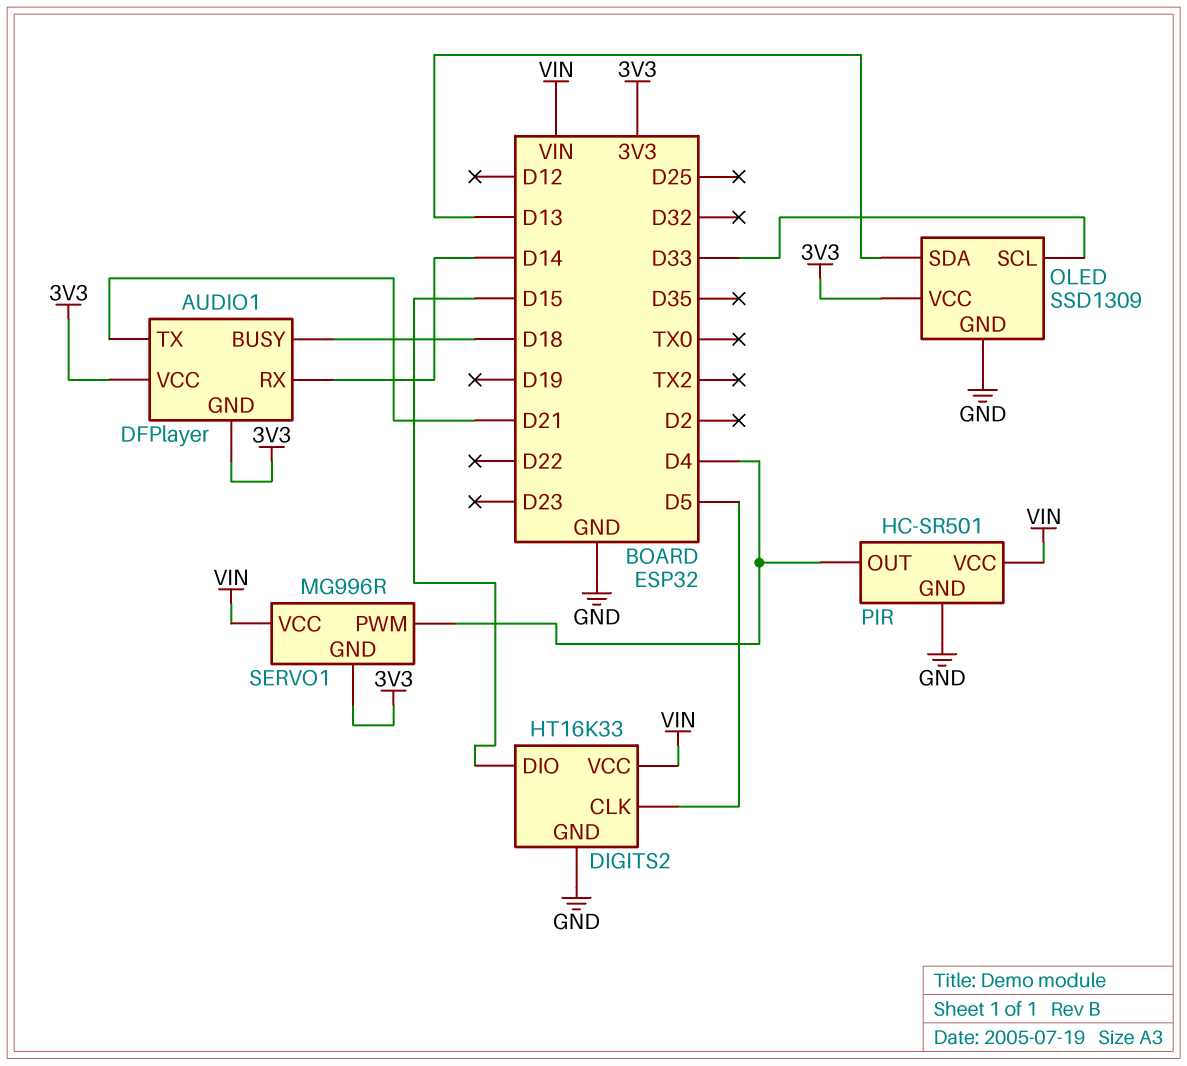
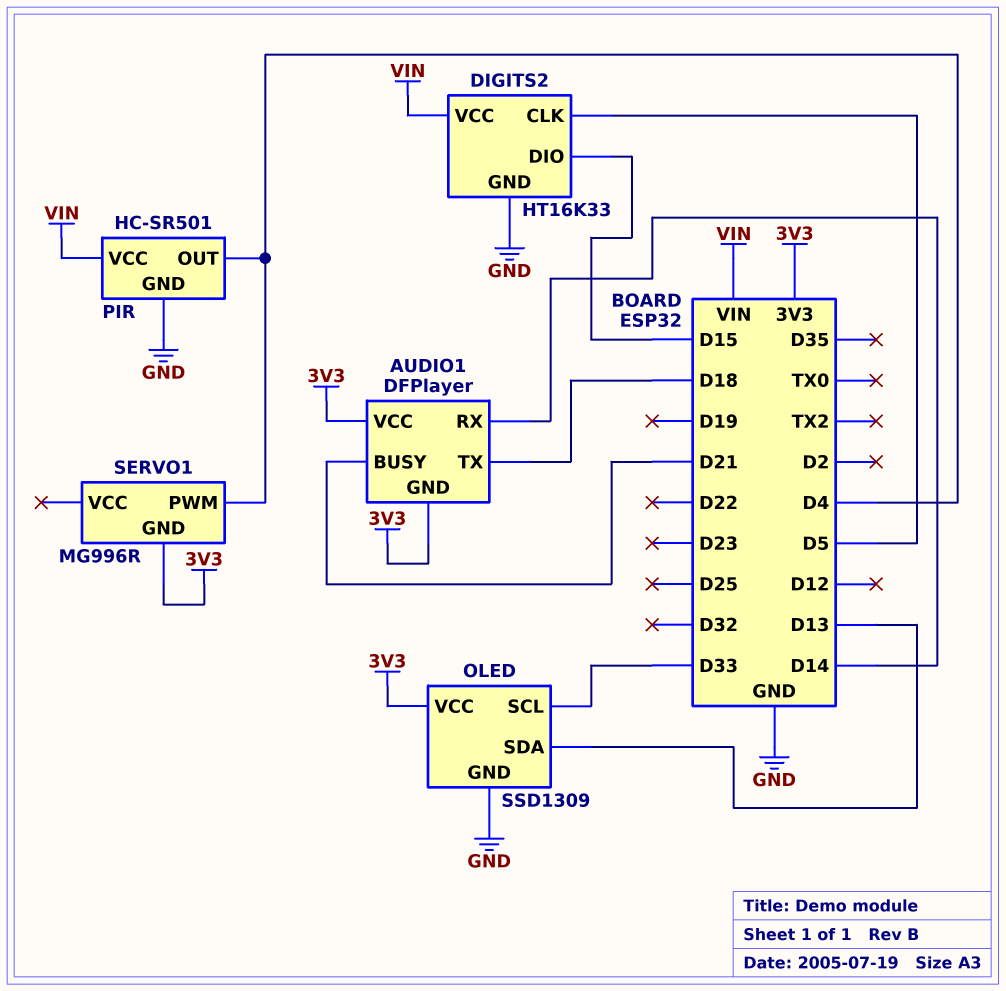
AUDIO1 pin BUSY: D18 -> D21
AUDIO1 pin TX: D21 -> D18
SERVO1 pin VCC: VIN -> none

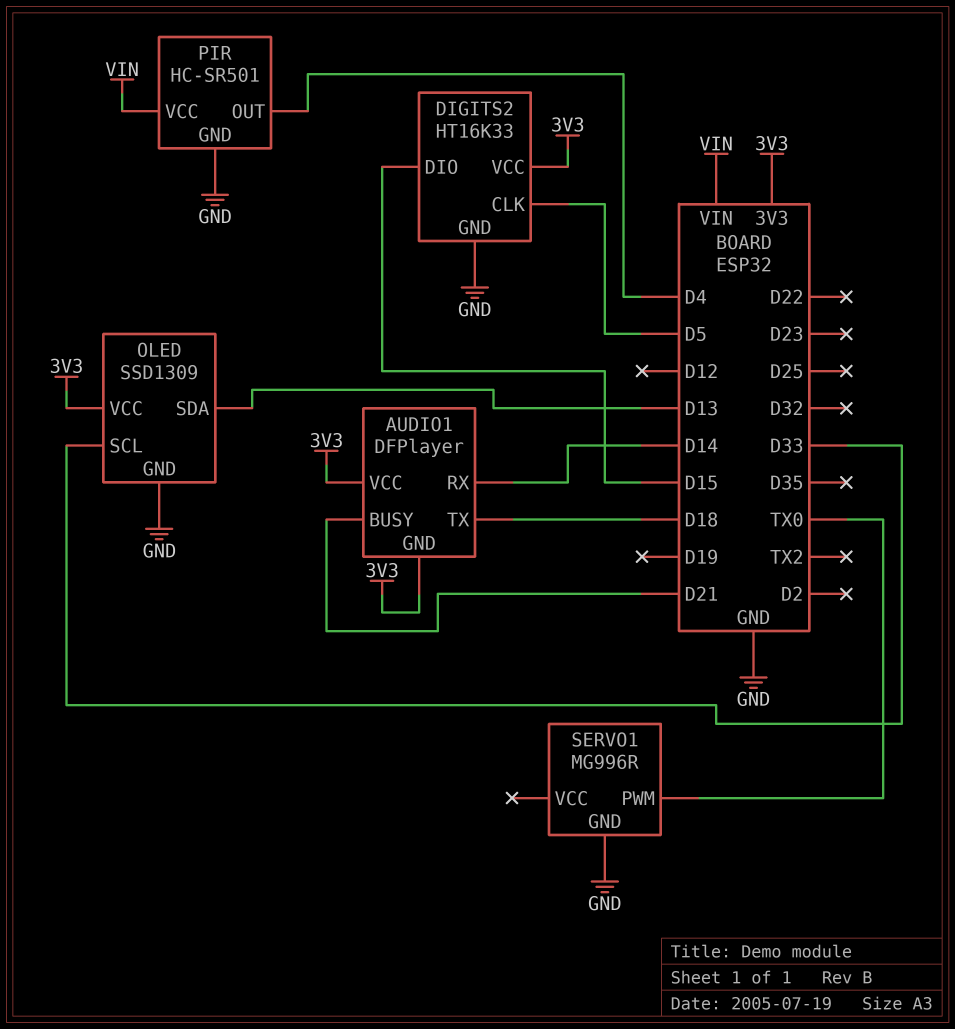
DIGITS2 pin VCC: VIN -> 3V3
SERVO1 pin GND: 3V3 -> GND
SERVO1 pin PWM: D4 -> TX0

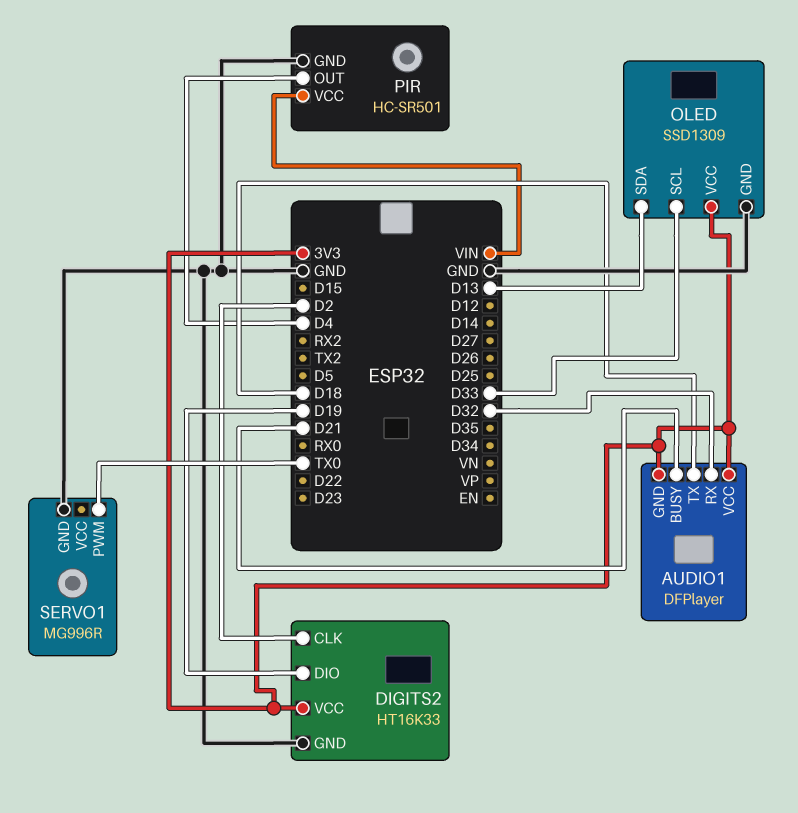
AUDIO1 pin RX: D14 -> D32
DIGITS2 pin CLK: D5 -> D2
DIGITS2 pin DIO: D15 -> D19

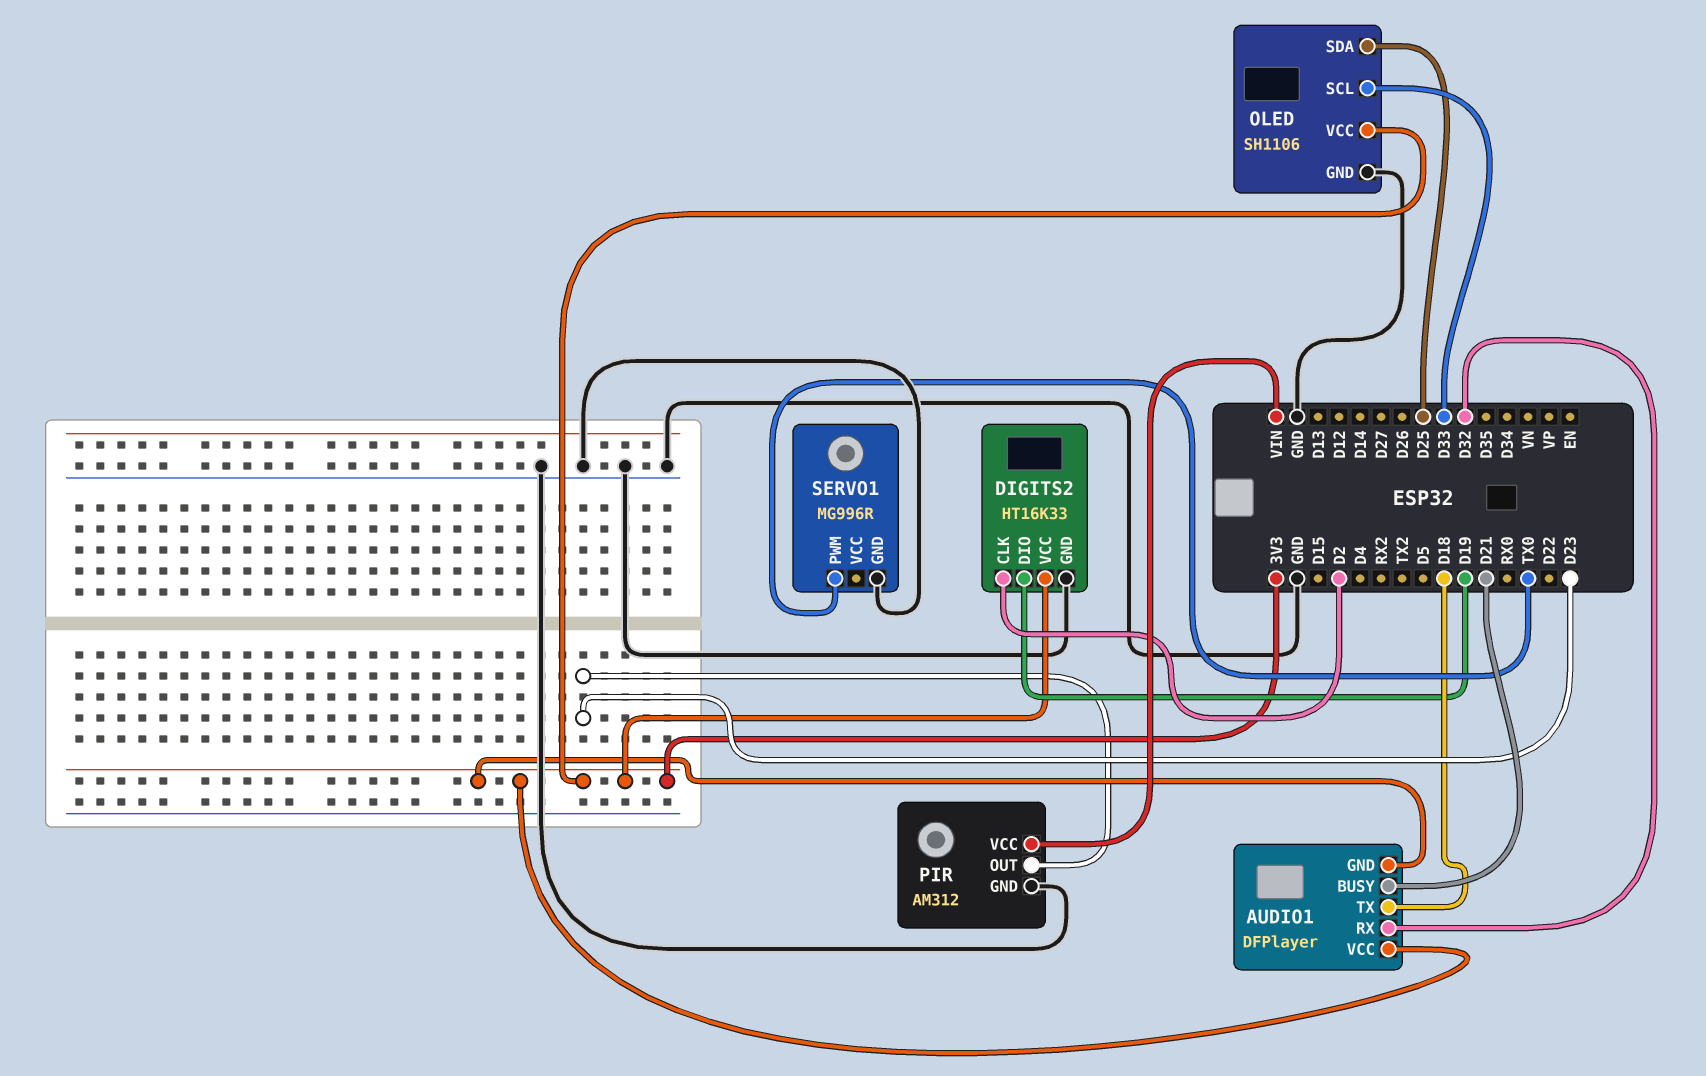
OLED: SSD1309 -> SH1106
OLED pin SDA: D13 -> D25
PIR: HC-SR501 -> AM312
PIR pin OUT: D4 -> D23

